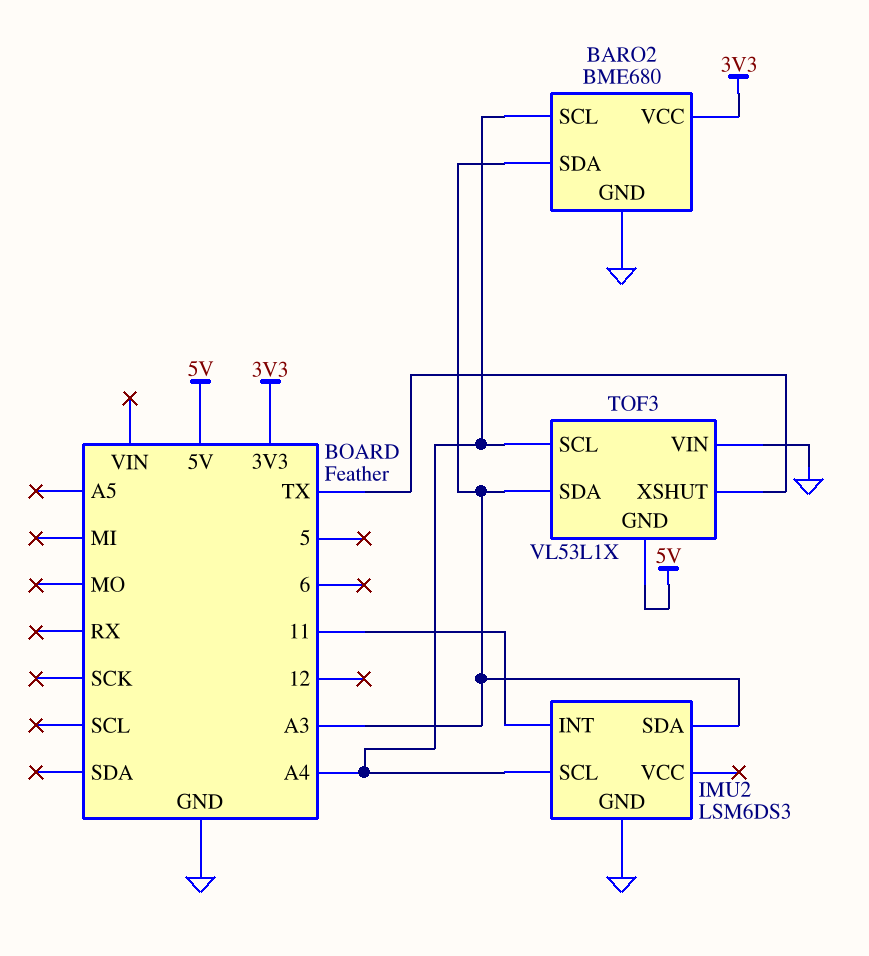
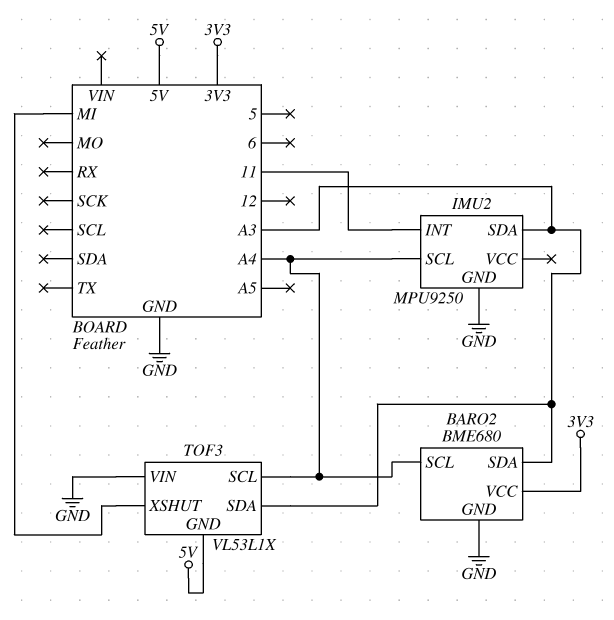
IMU2: LSM6DS3 -> MPU9250
TOF3 pin XSHUT: TX -> MI

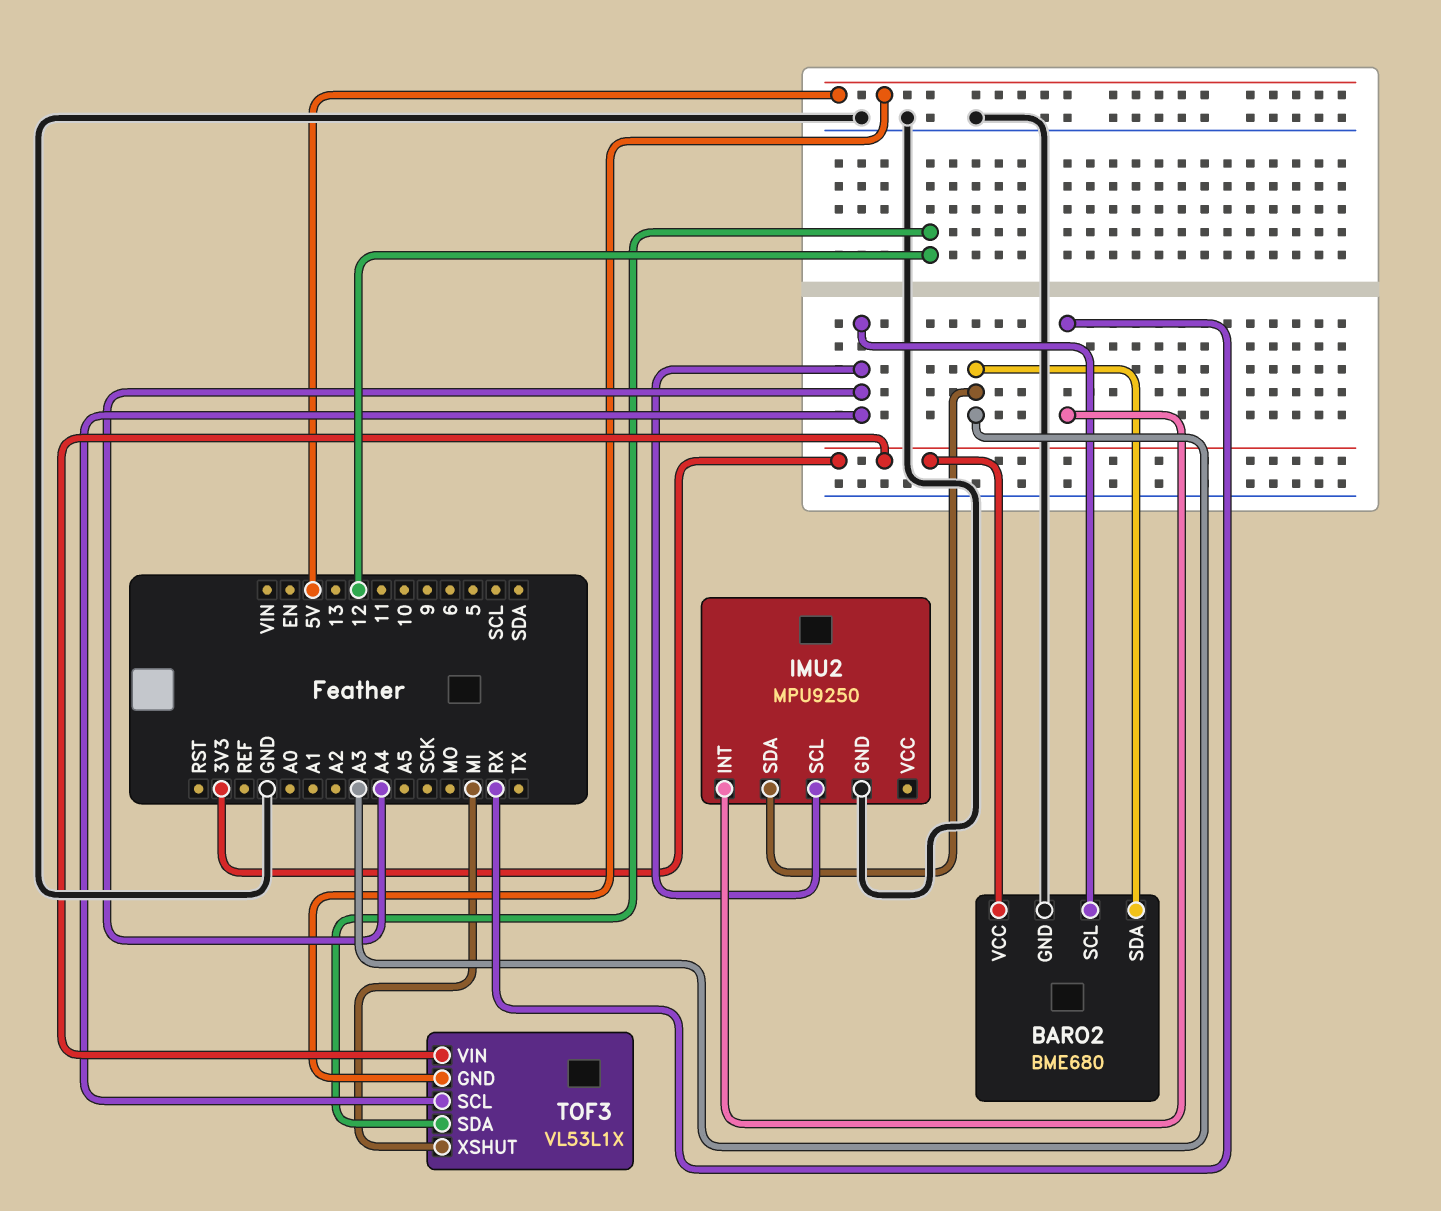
IMU2 pin INT: 11 -> RX
TOF3 pin SDA: A3 -> 12
TOF3 pin VIN: GND -> 3V3

